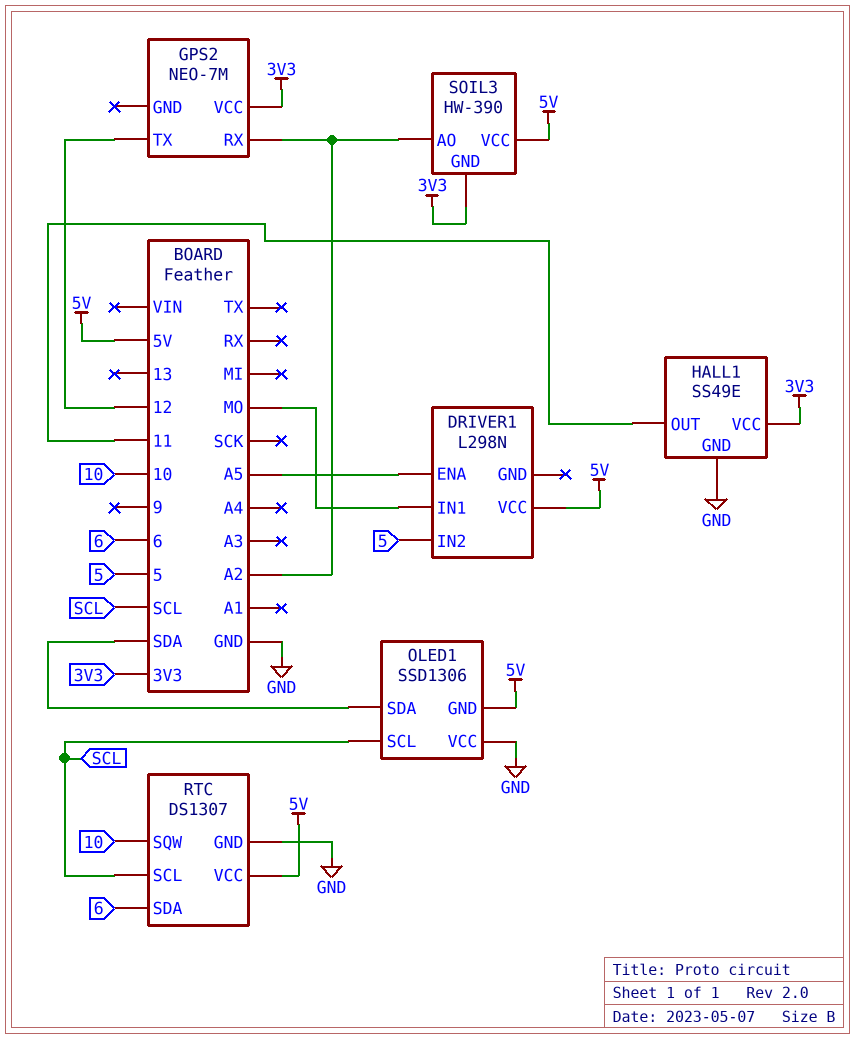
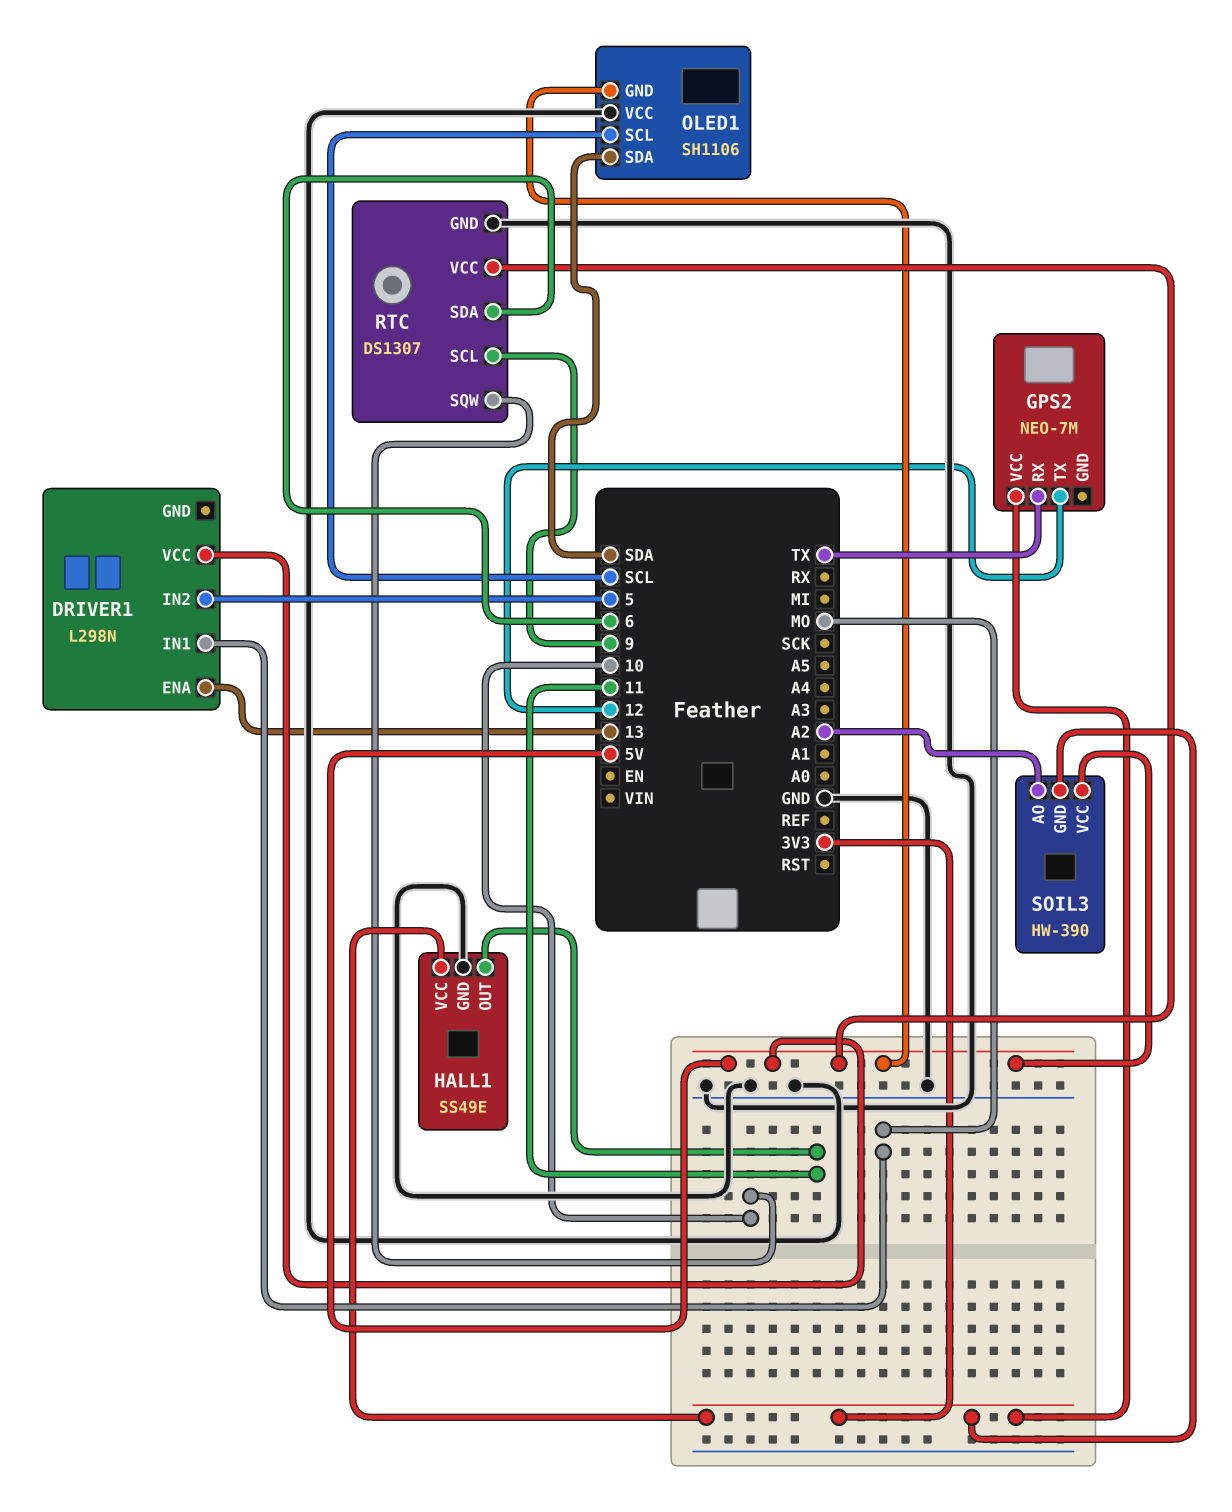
DRIVER1 pin ENA: A5 -> 13
GPS2 pin RX: A2 -> TX
OLED1: SSD1306 -> SH1106
RTC pin SCL: SCL -> 9

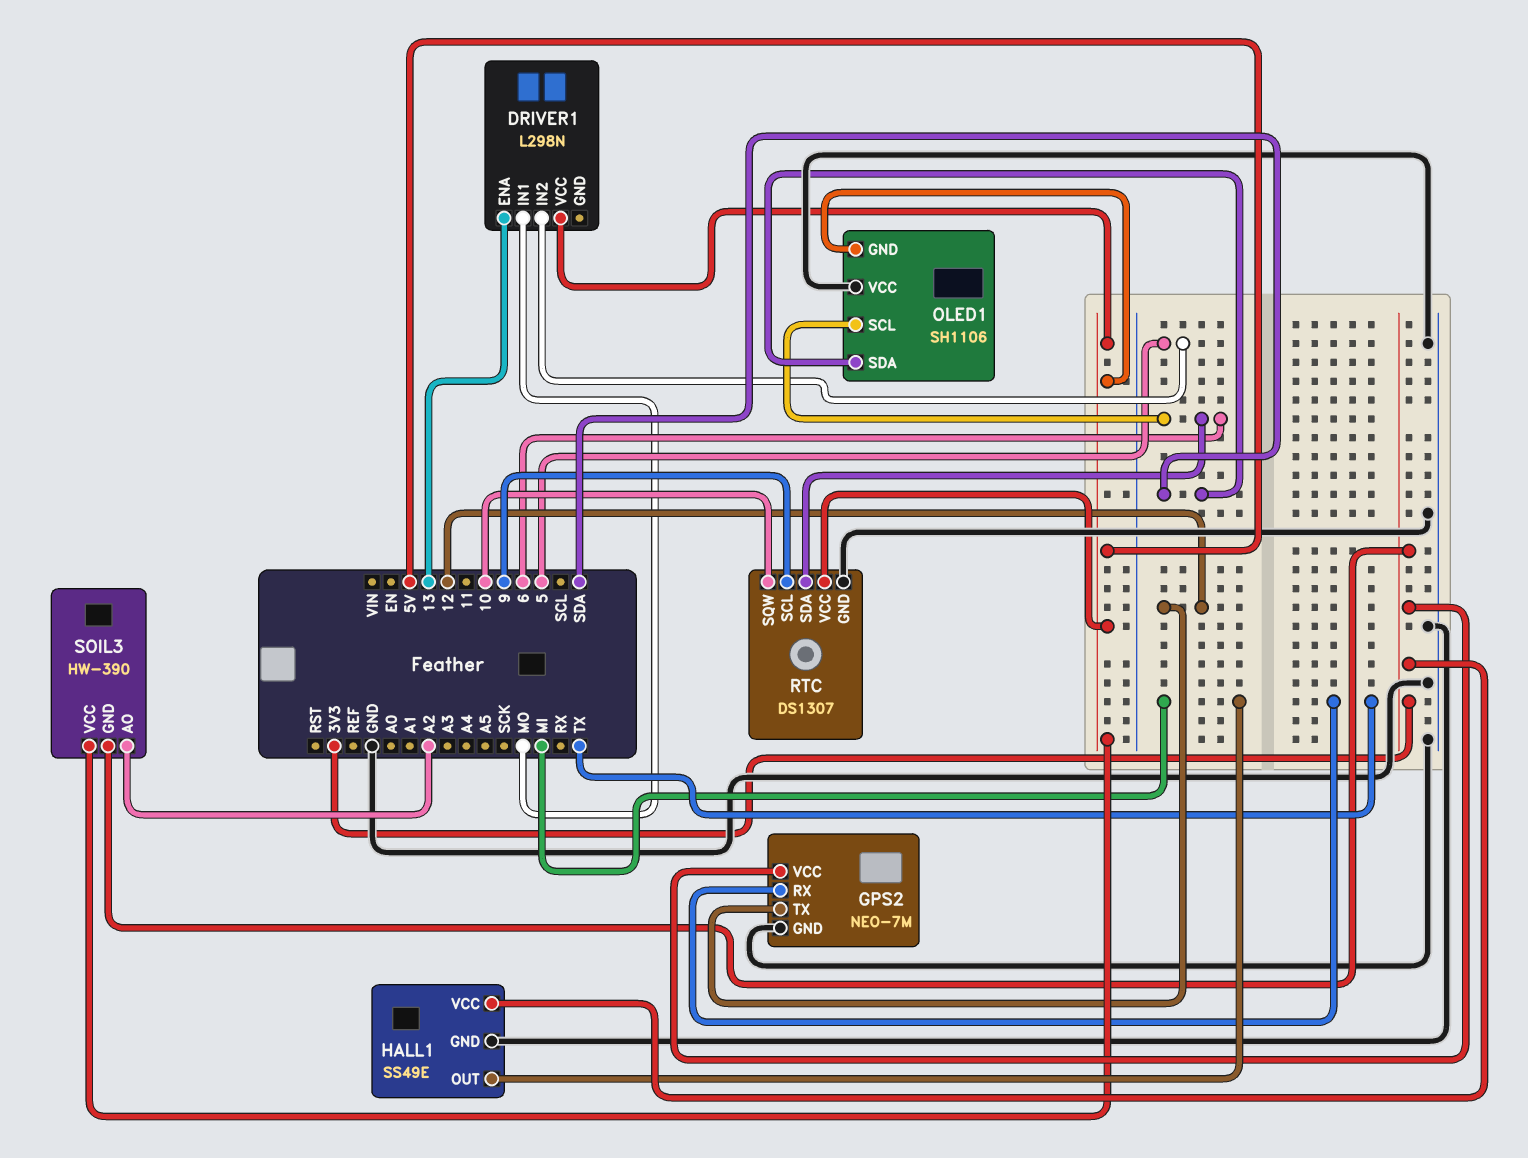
GPS2 pin GND: none -> GND
HALL1 pin OUT: 11 -> MI
OLED1 pin SCL: SCL -> 6

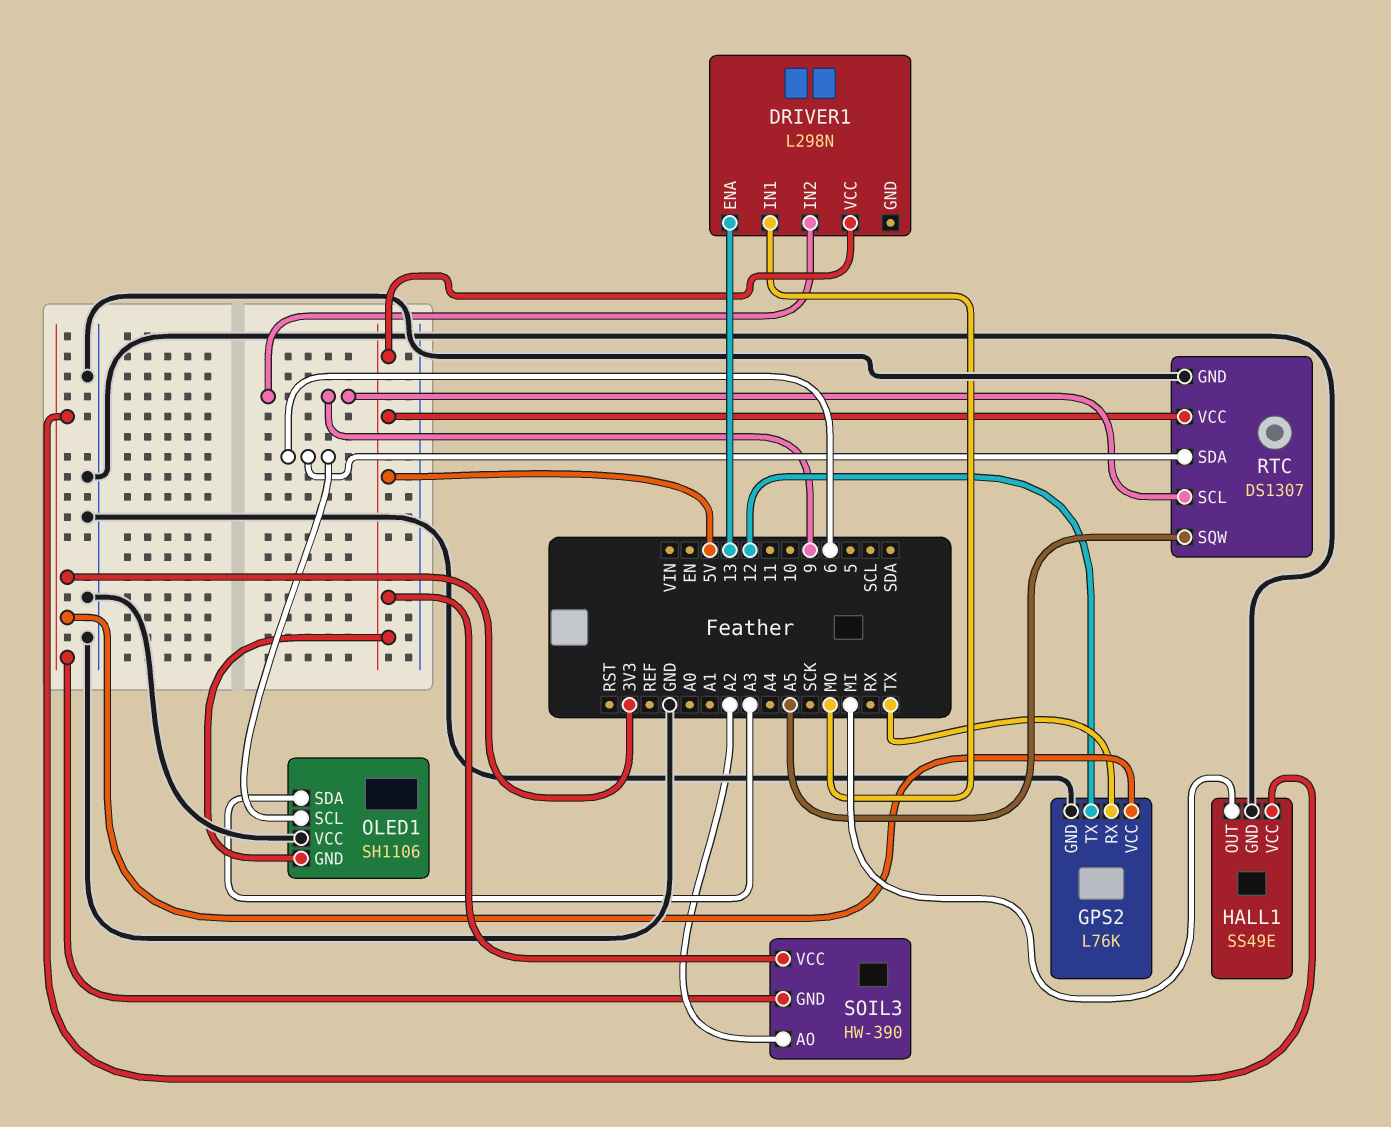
DRIVER1 pin IN2: 5 -> 9
GPS2: NEO-7M -> L76K
OLED1 pin SDA: SDA -> A3
RTC pin SQW: 10 -> A5

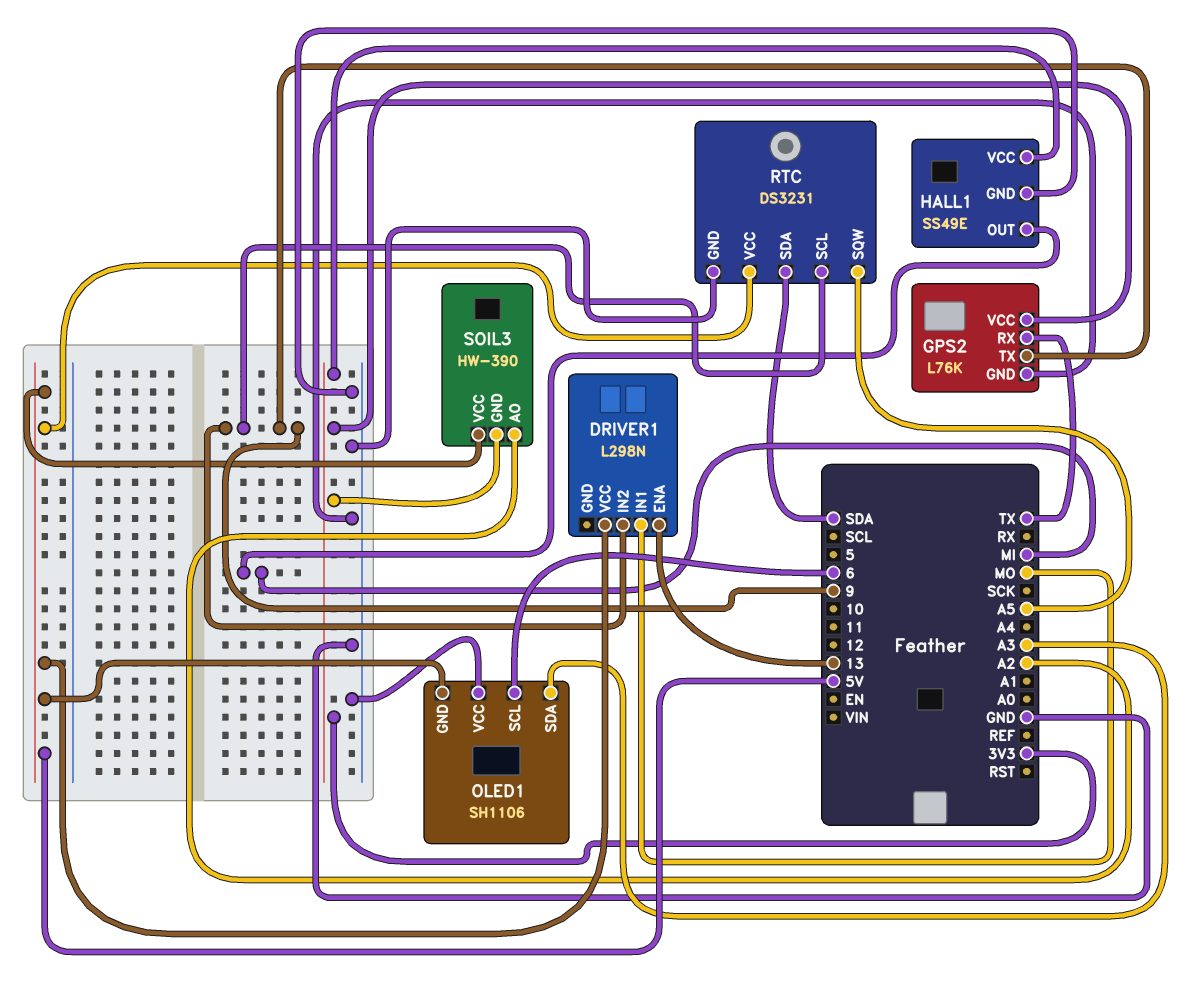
GPS2 pin TX: 12 -> 9
RTC: DS1307 -> DS3231
RTC pin SDA: 6 -> SDA

